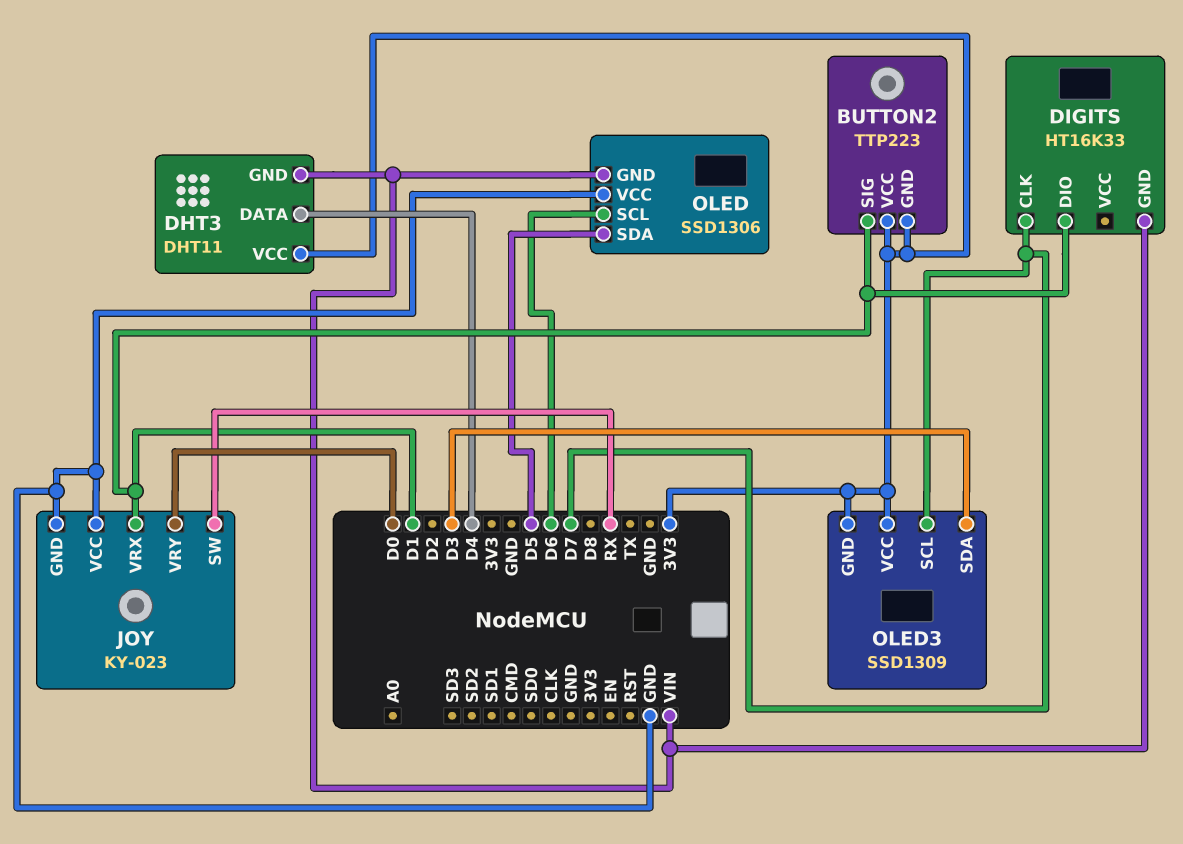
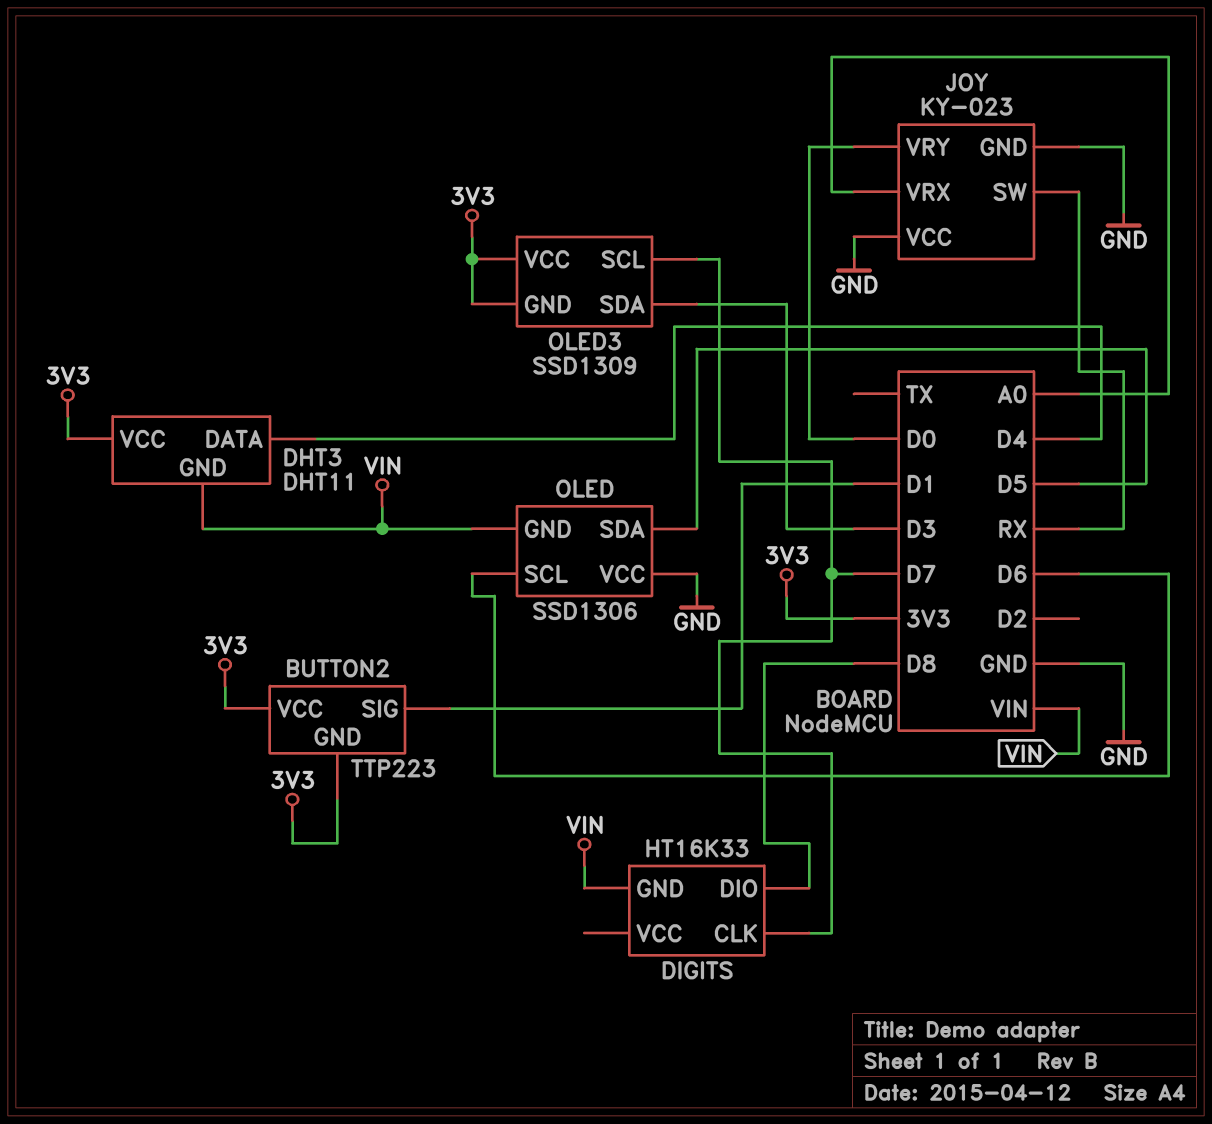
DIGITS pin DIO: D1 -> D8
JOY pin VRX: D1 -> A0

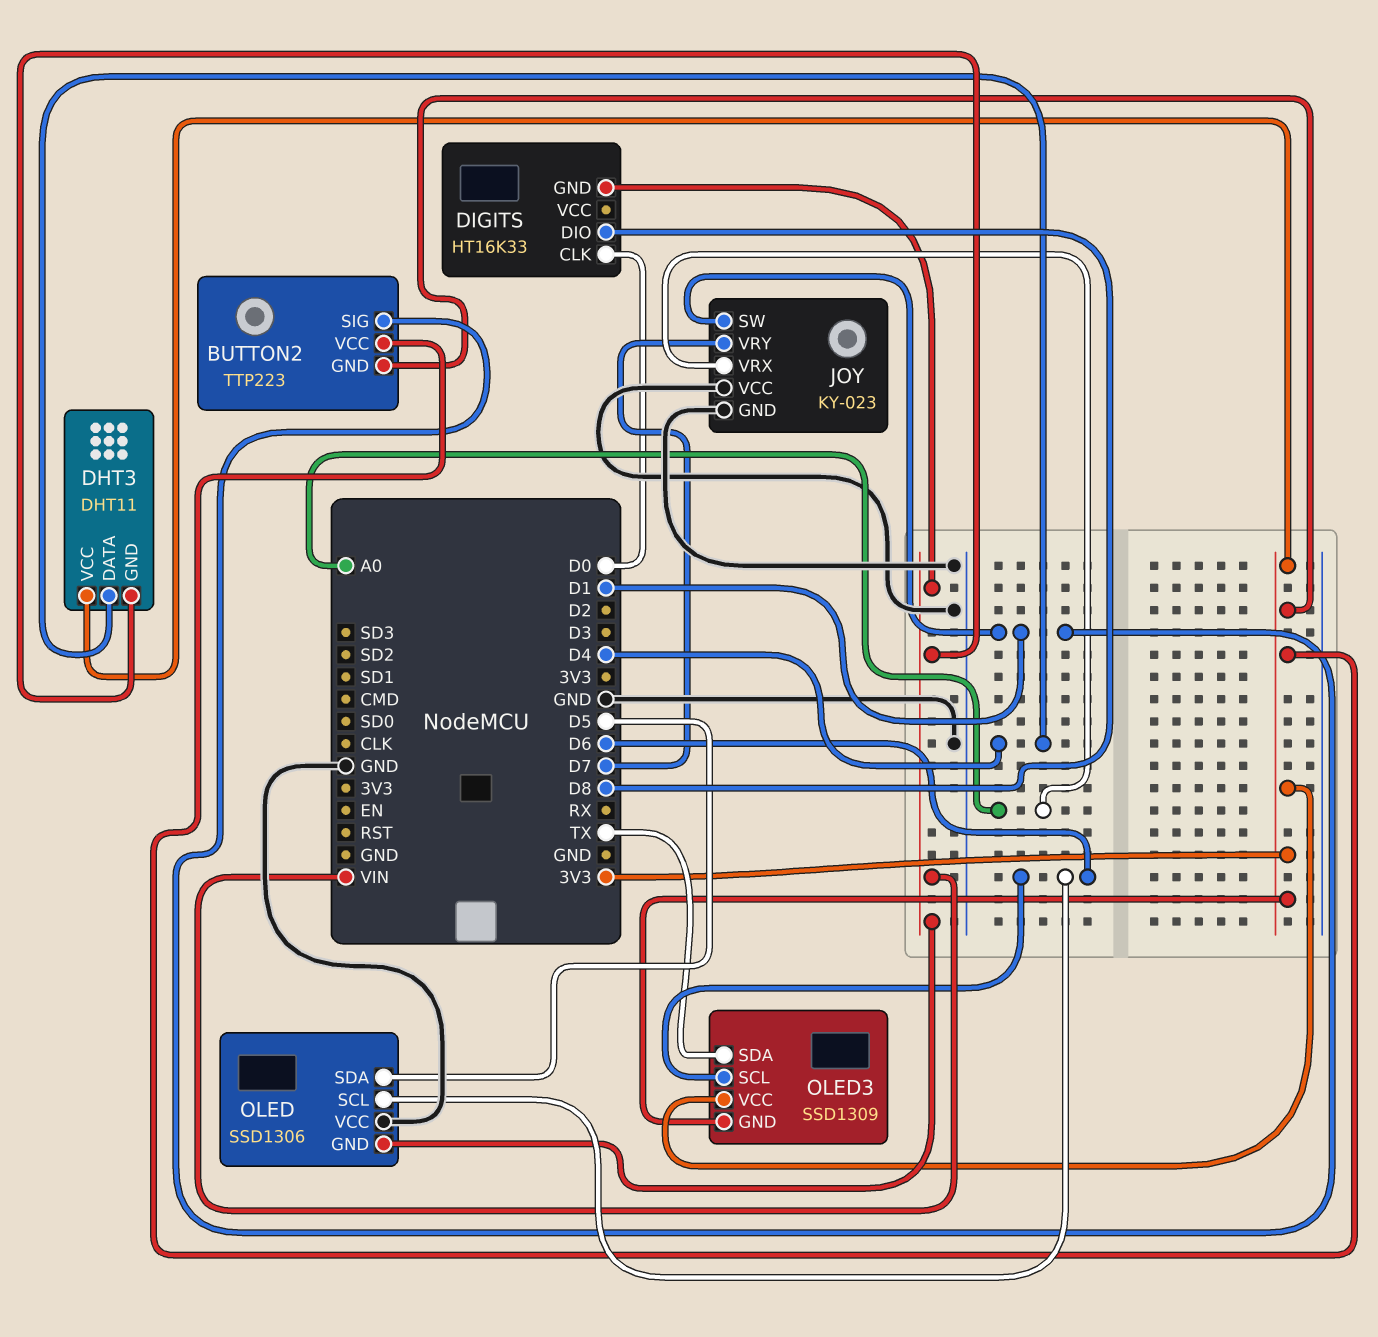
DIGITS pin CLK: D7 -> D0
JOY pin SW: RX -> D1
JOY pin VRY: D0 -> D7
OLED3 pin SCL: D7 -> D6
OLED3 pin SDA: D3 -> TX

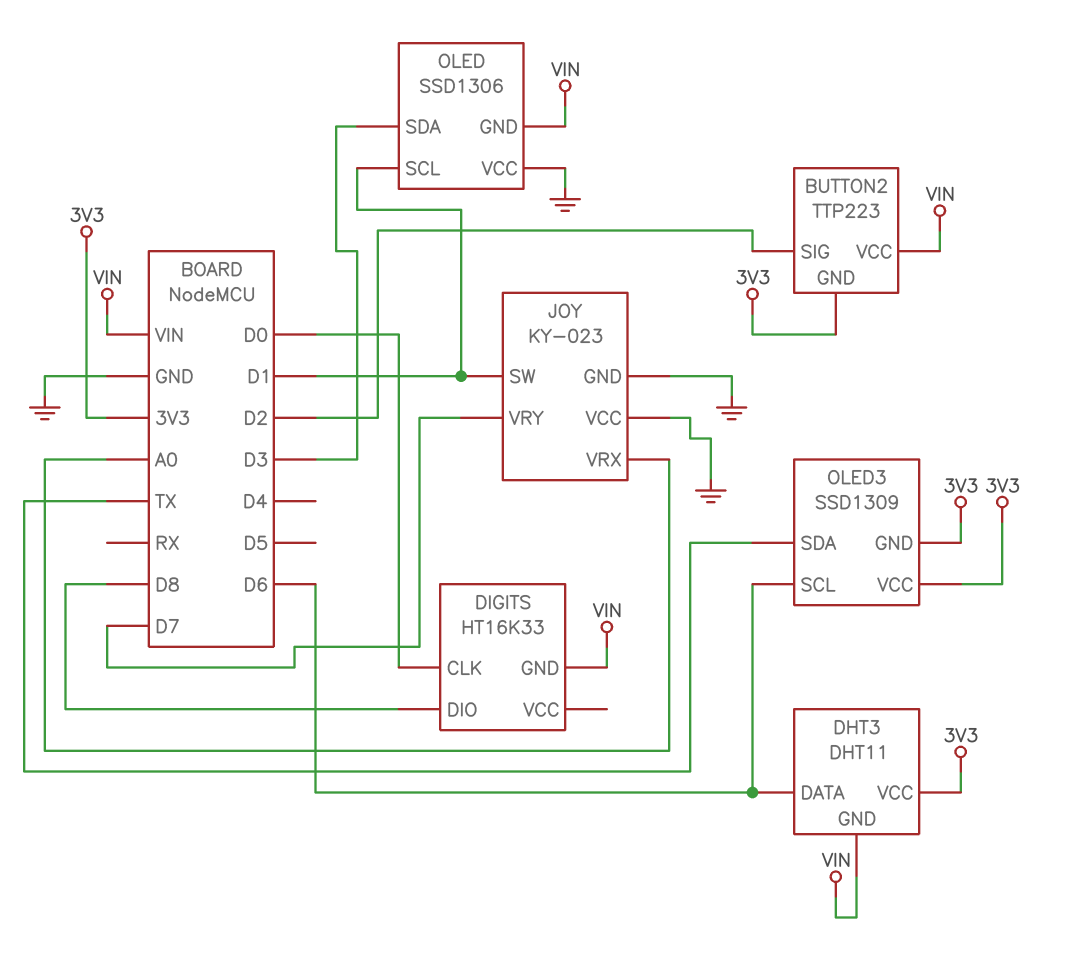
BUTTON2 pin SIG: D1 -> D2
BUTTON2 pin VCC: 3V3 -> VIN
DHT3 pin DATA: D4 -> D6
OLED pin SCL: D6 -> D1
OLED pin SDA: D5 -> D3

